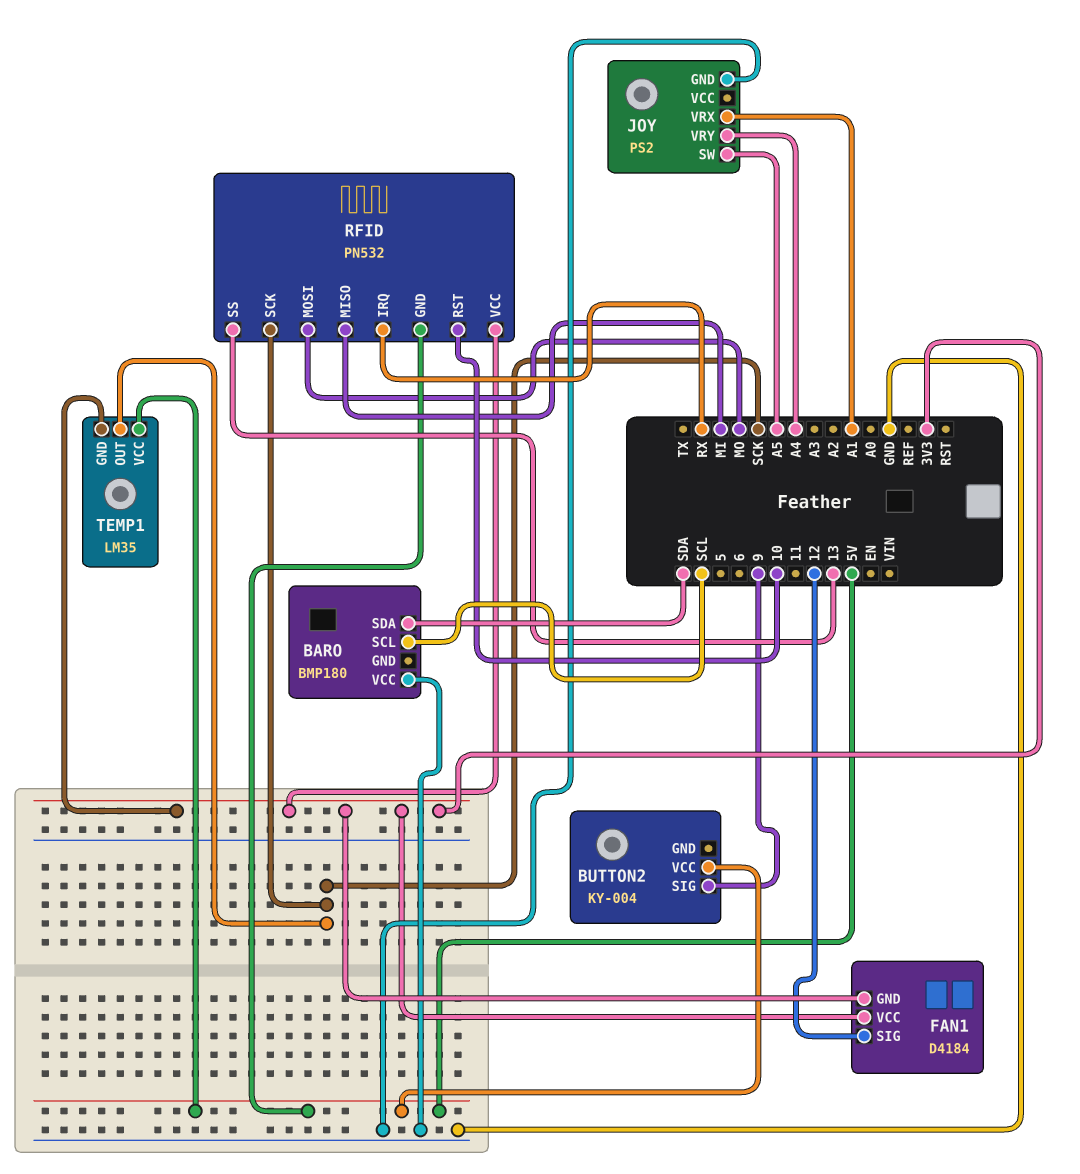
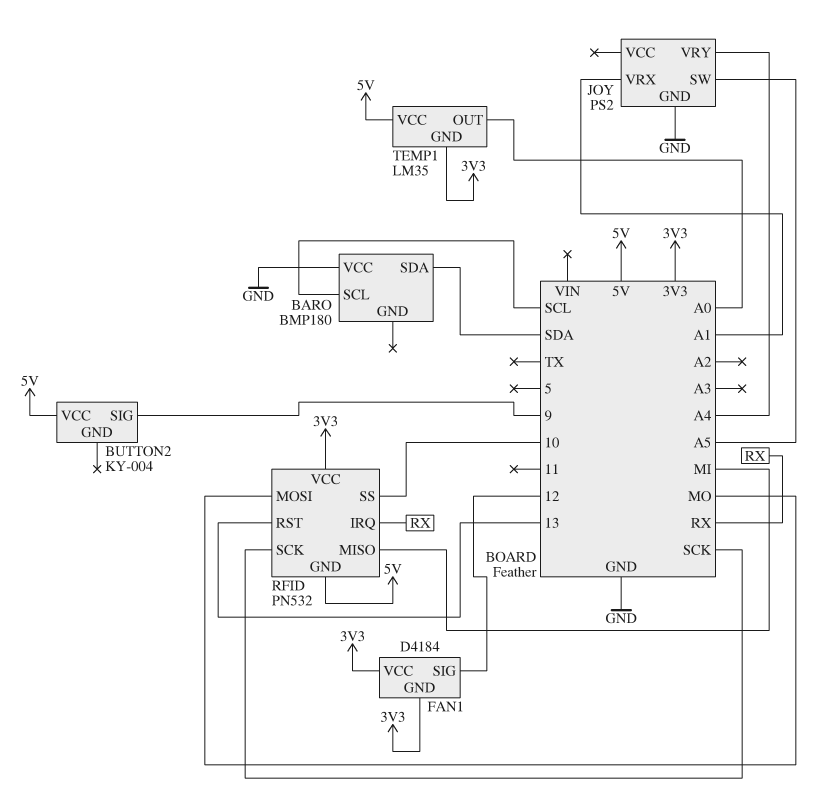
RFID pin RST: 10 -> 13
RFID pin SS: 13 -> 10
TEMP1 pin OUT: SCK -> A0

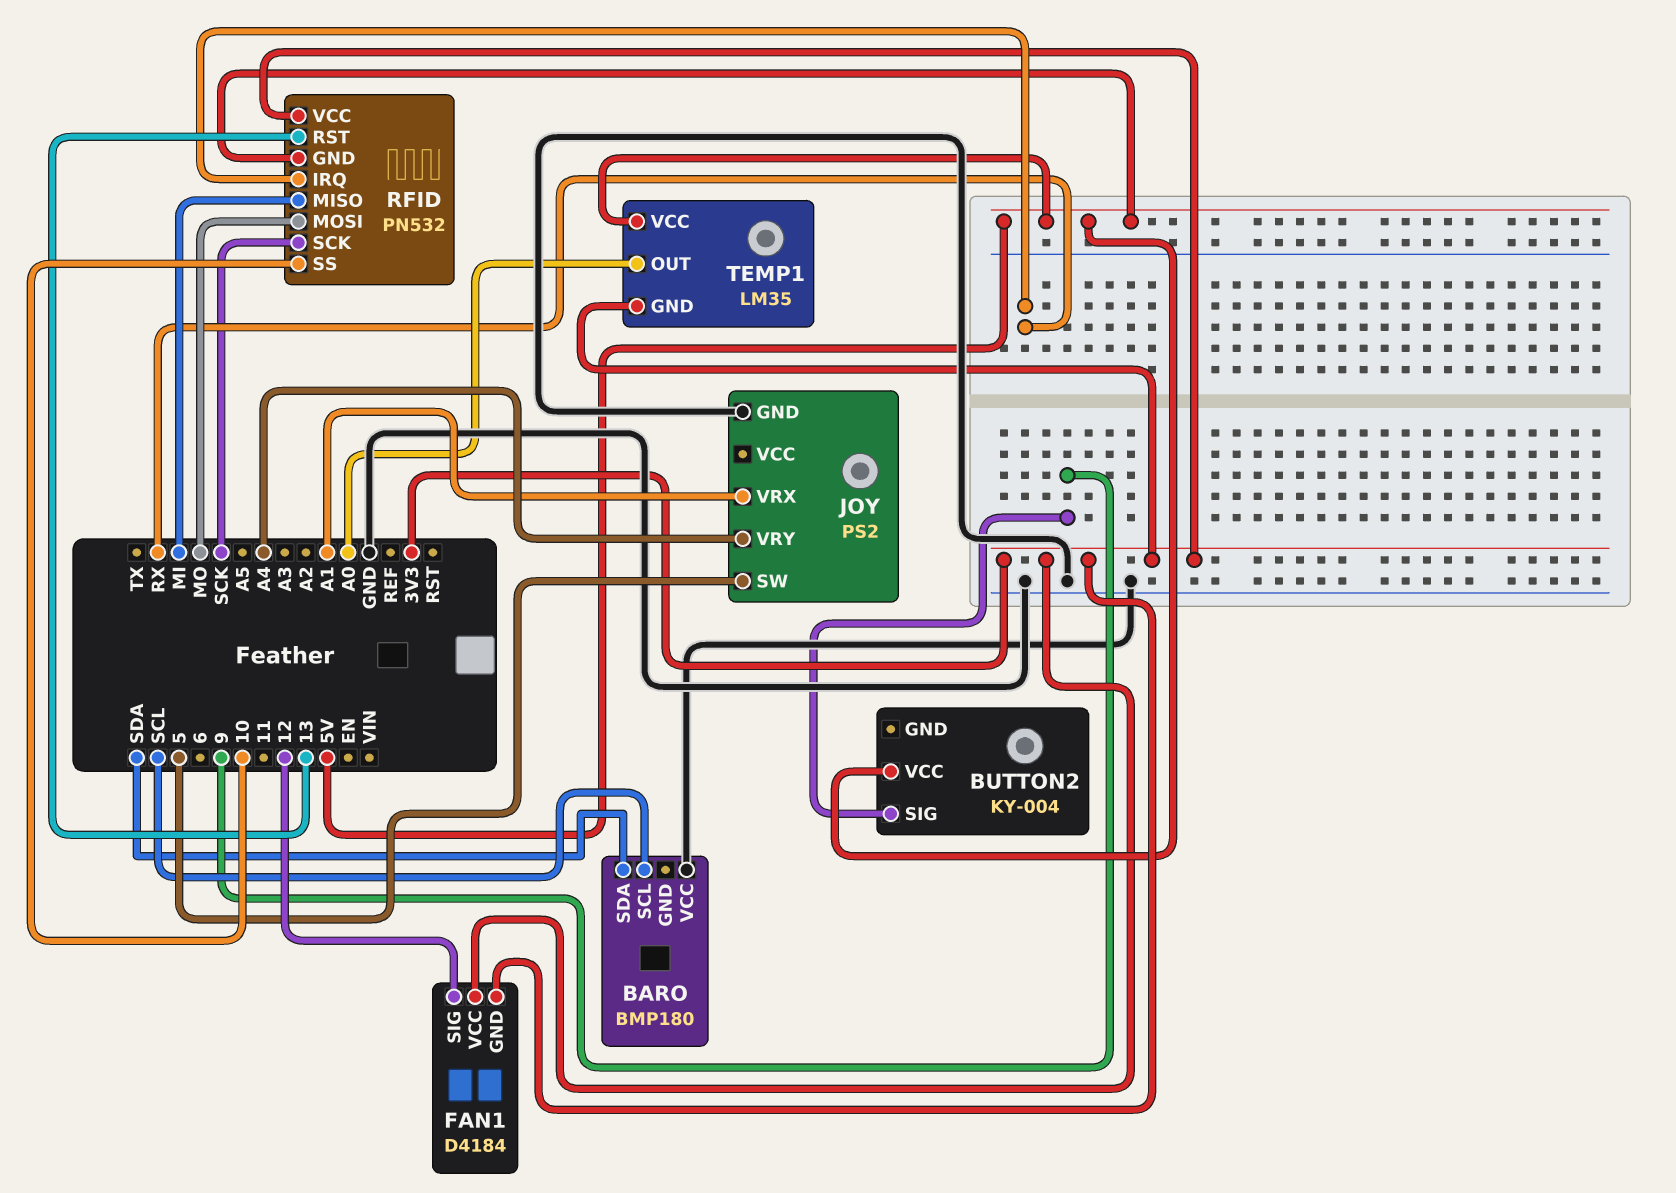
JOY pin SW: A5 -> 5

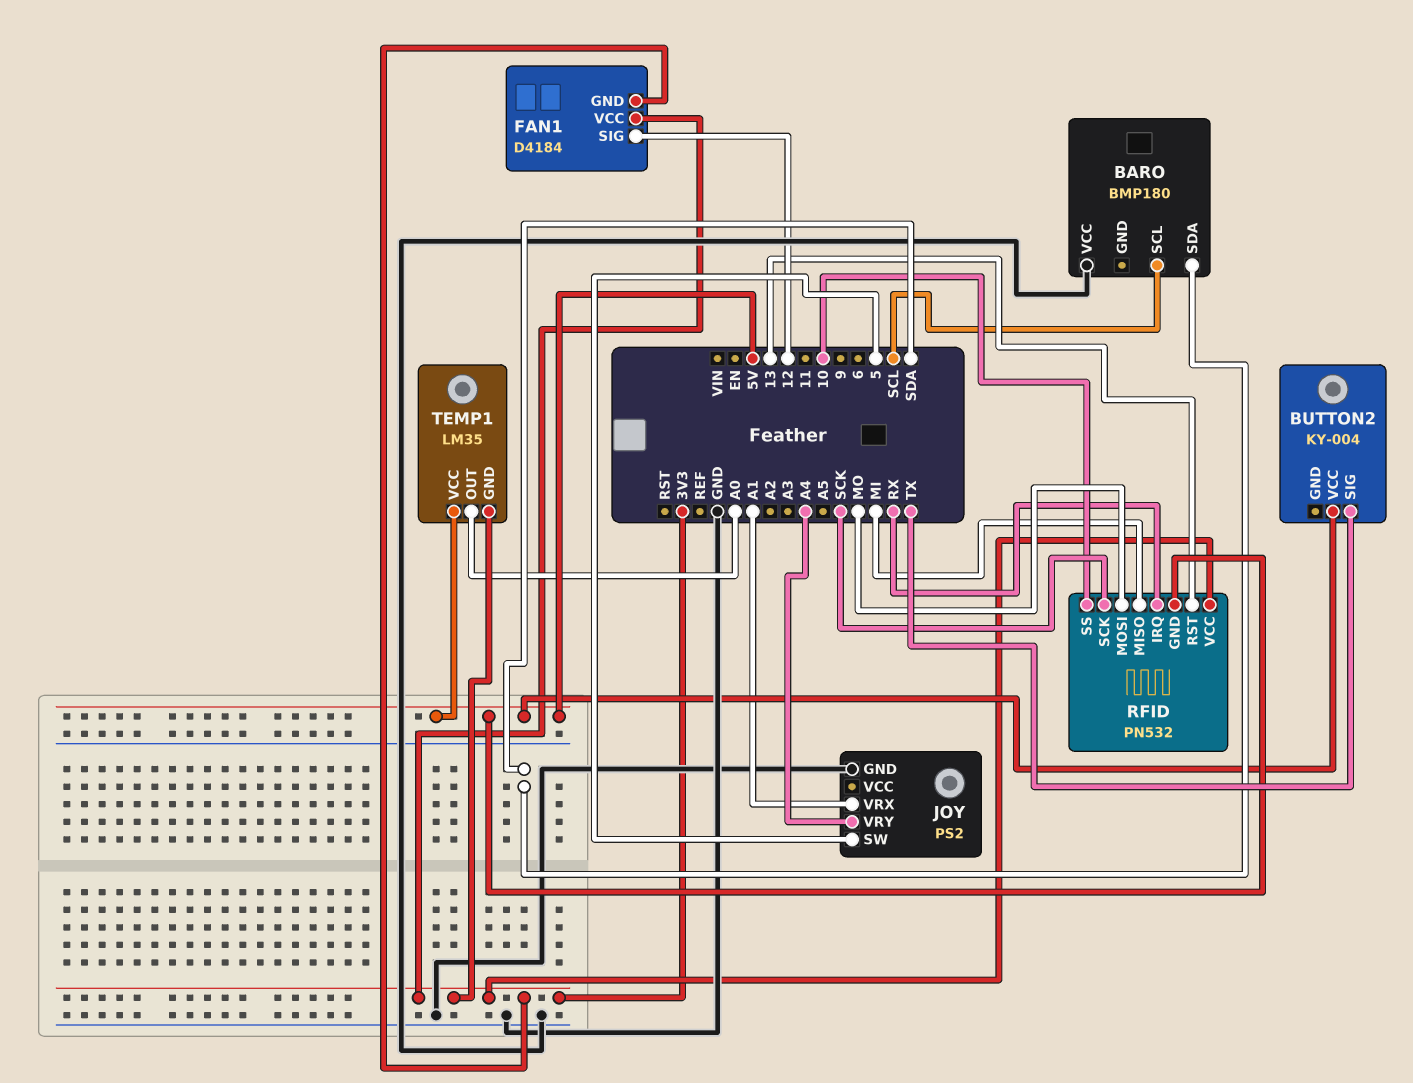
BUTTON2 pin SIG: 9 -> TX

